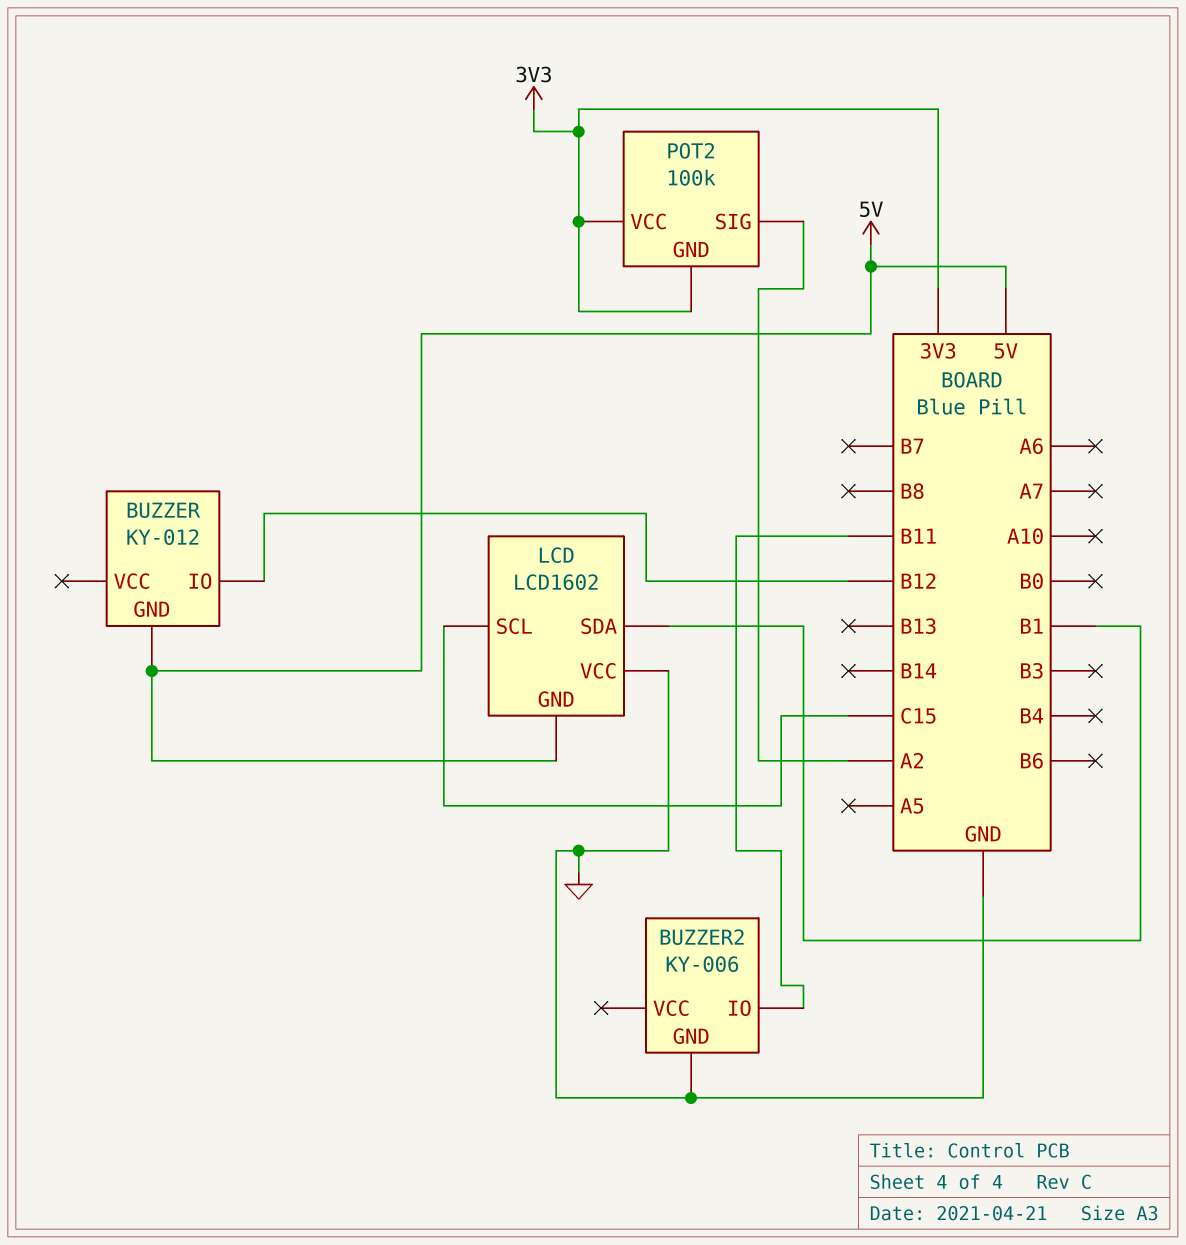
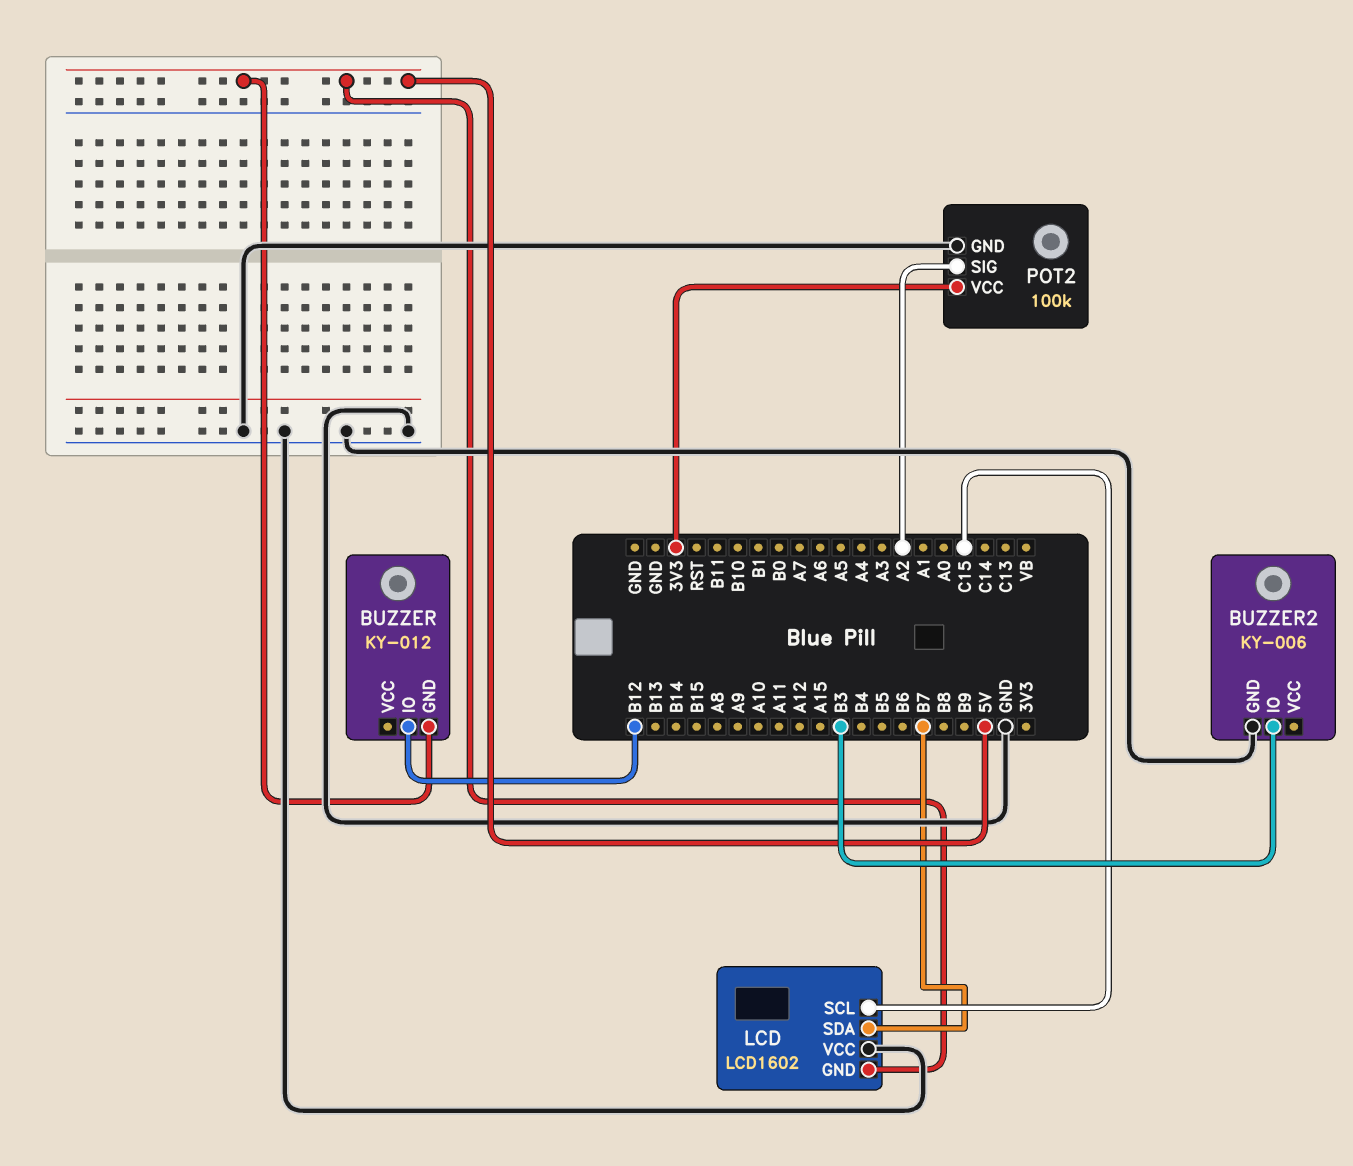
BUZZER2 pin IO: B11 -> B3
LCD pin SDA: B1 -> B7
POT2 pin GND: 3V3 -> GND

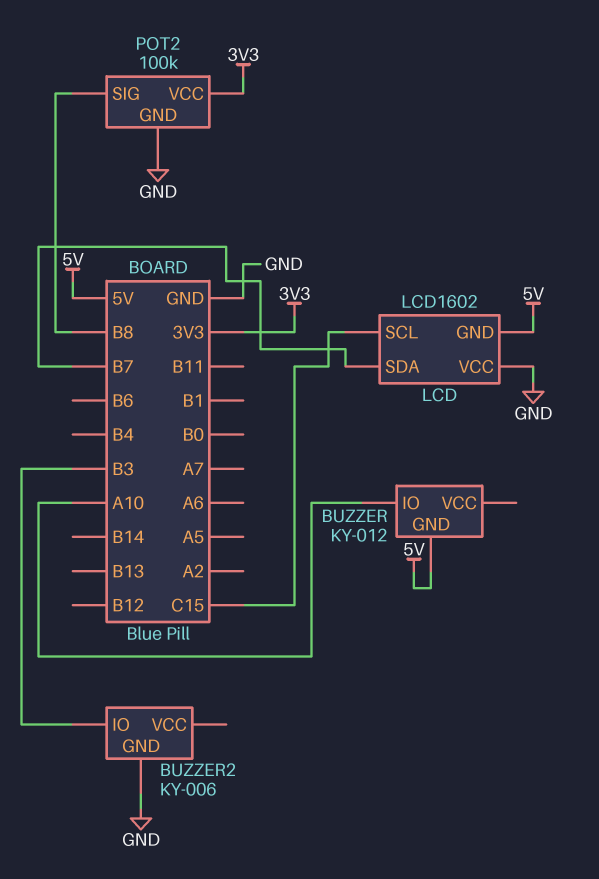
BUZZER pin IO: B12 -> A10
POT2 pin SIG: A2 -> B8

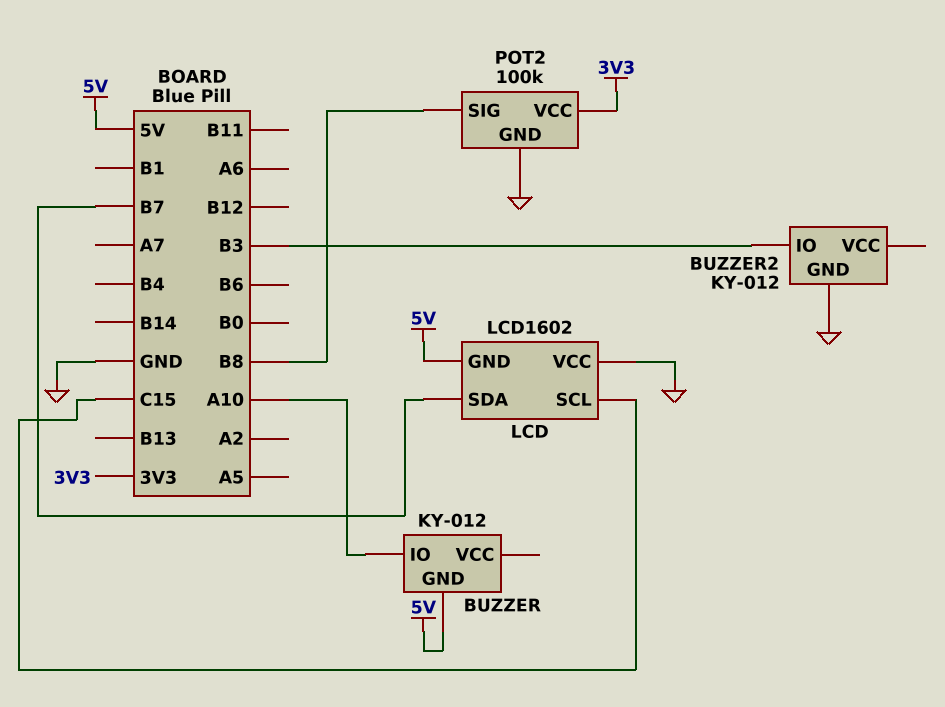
BUZZER2: KY-006 -> KY-012

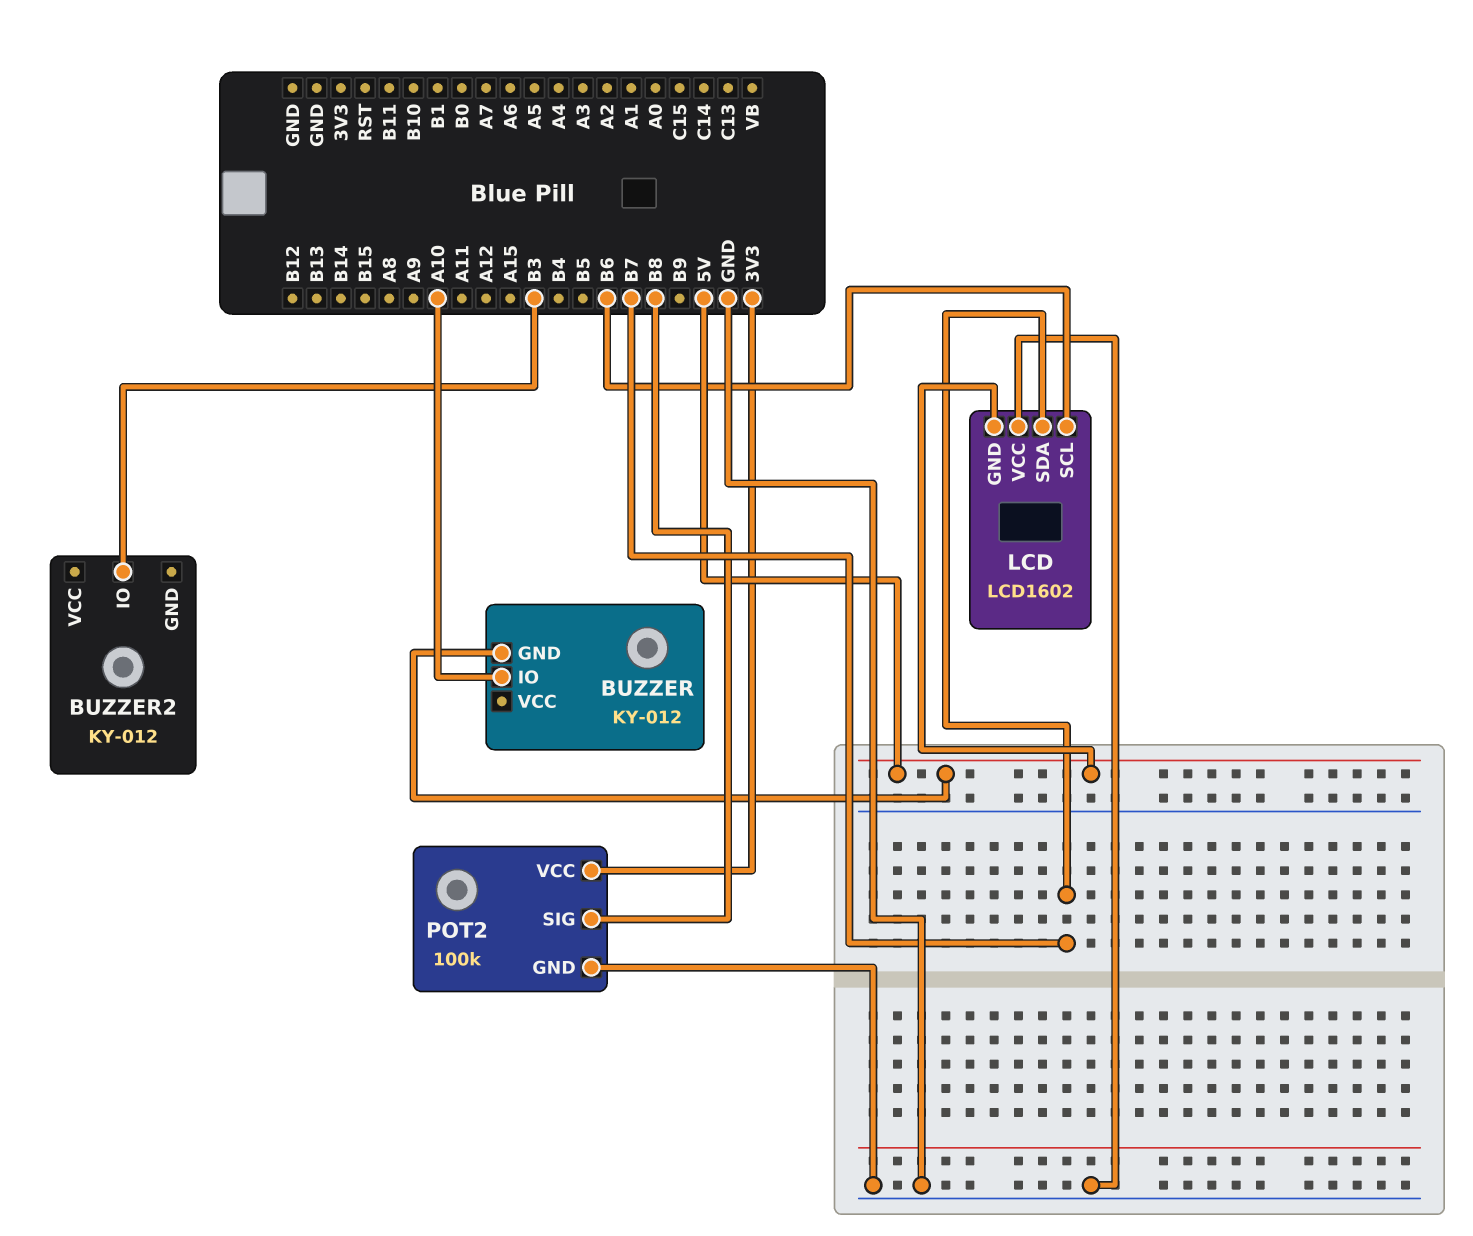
BUZZER2 pin GND: GND -> none
LCD pin SCL: C15 -> B6

